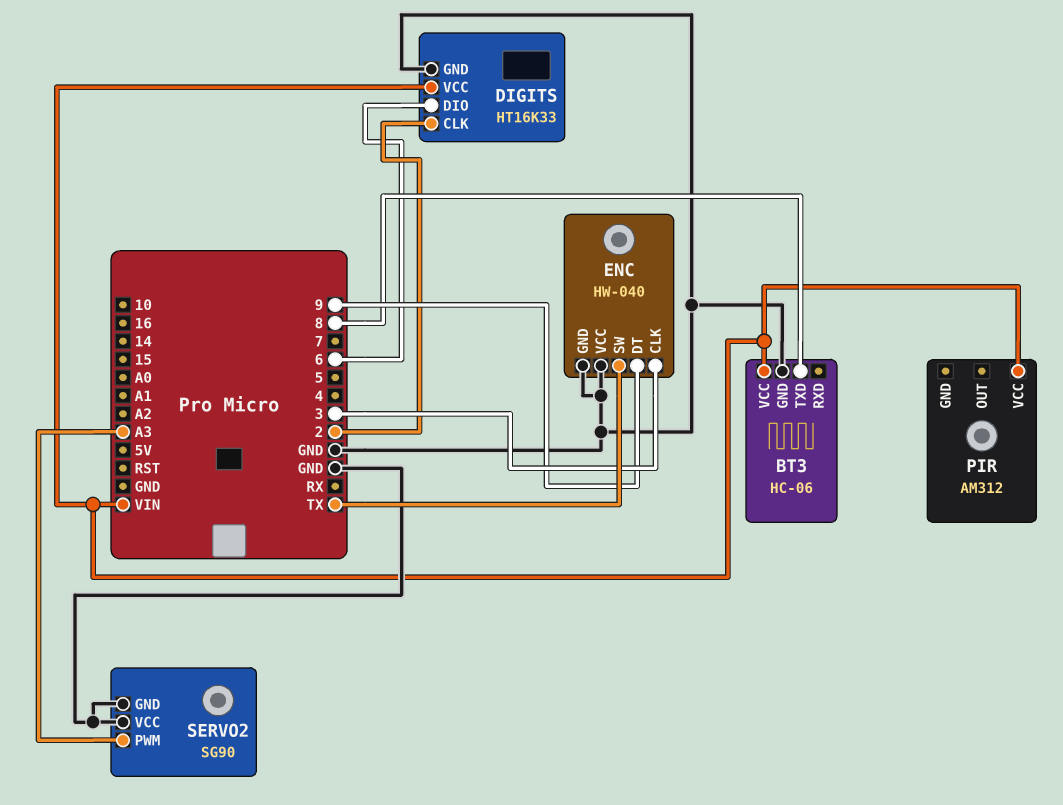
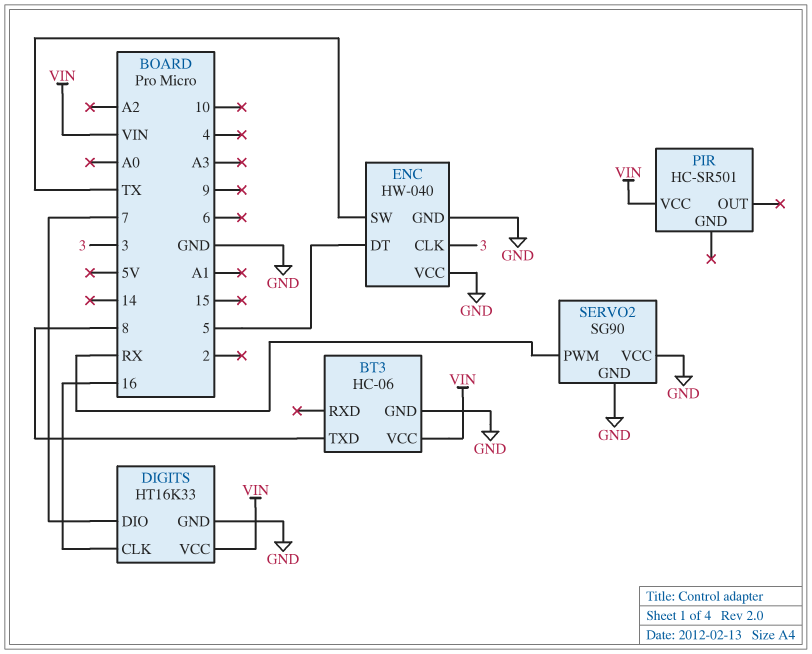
DIGITS pin CLK: 2 -> 16
DIGITS pin DIO: 6 -> 7
ENC pin DT: 9 -> 5
PIR: AM312 -> HC-SR501
SERVO2 pin PWM: A3 -> RX

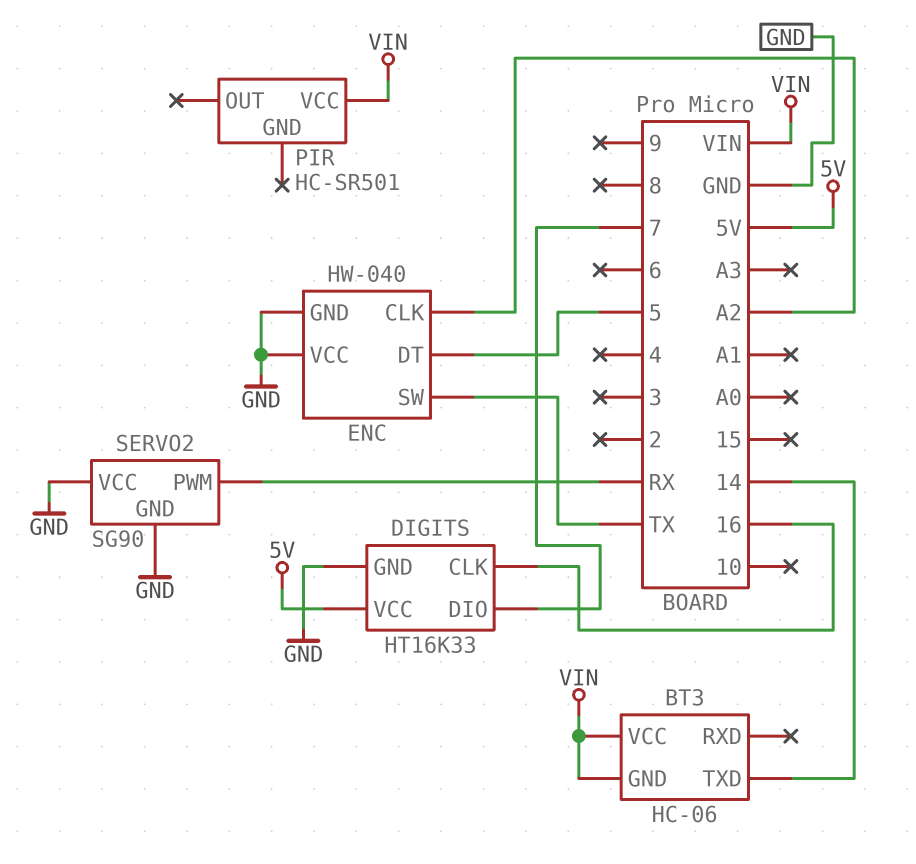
BT3 pin GND: GND -> VIN
BT3 pin TXD: 8 -> 14
DIGITS pin VCC: VIN -> 5V
ENC pin CLK: 3 -> A2

